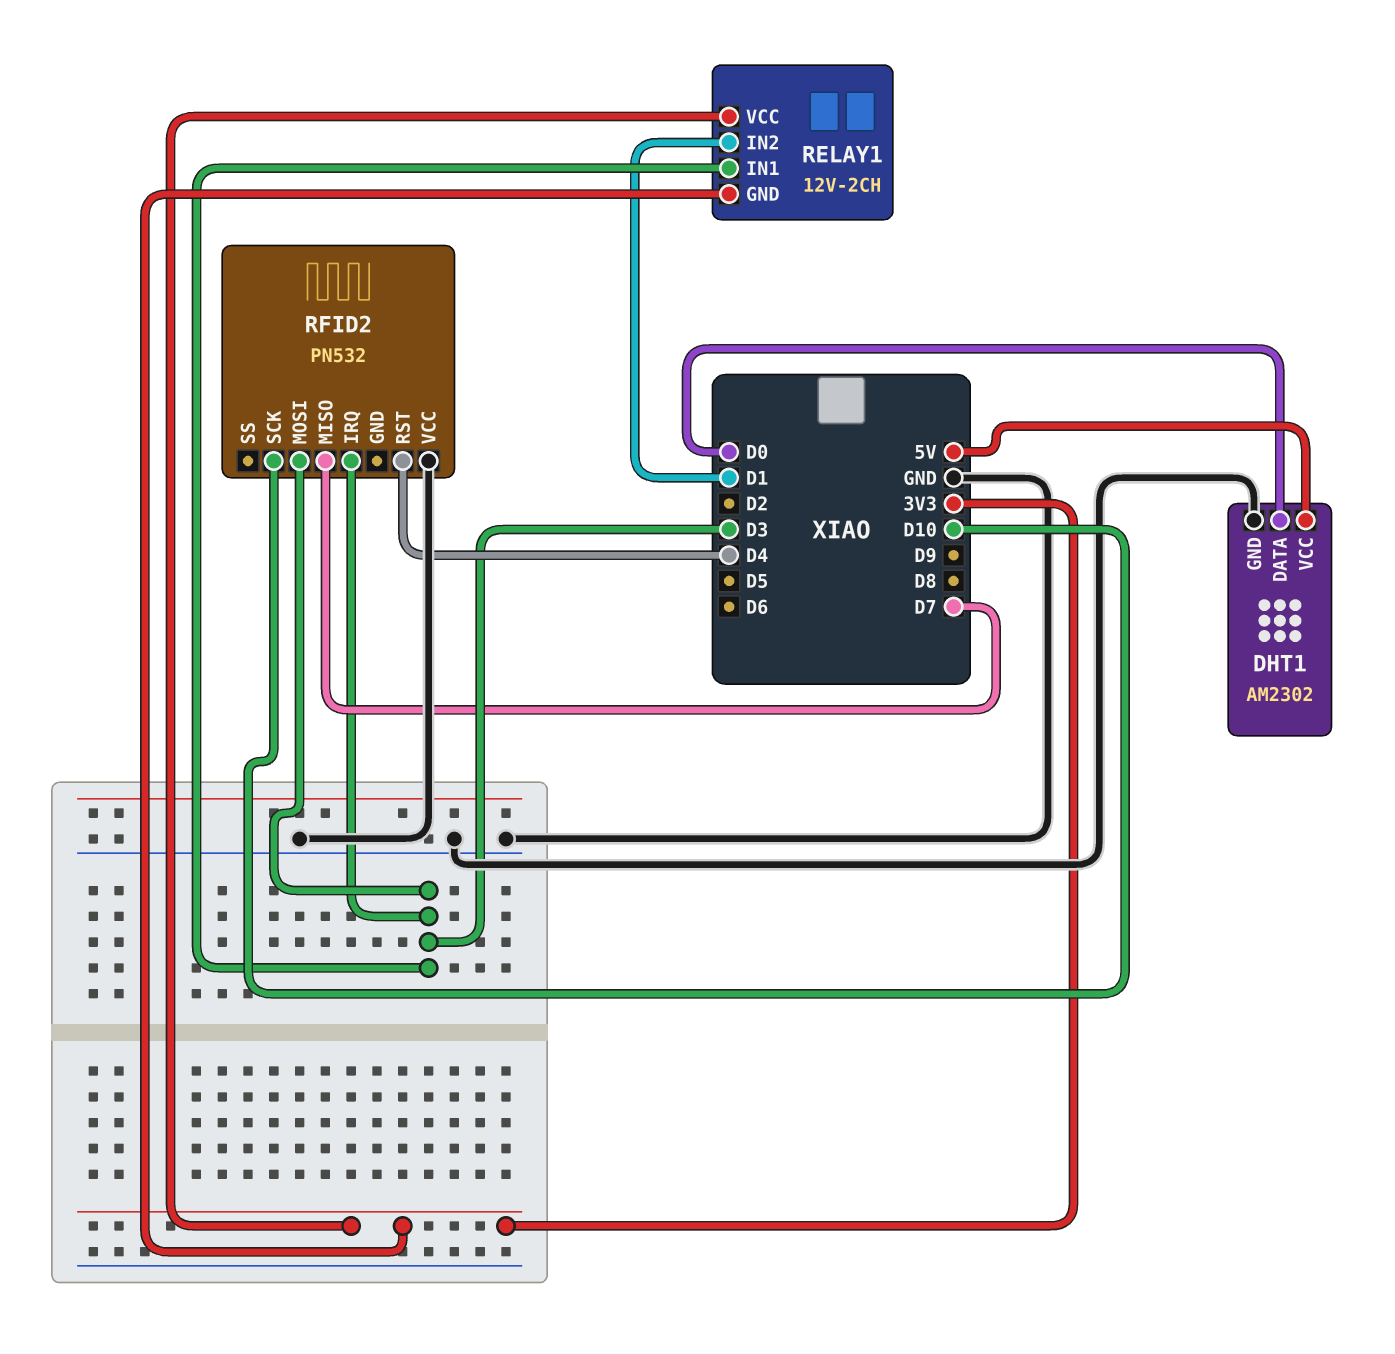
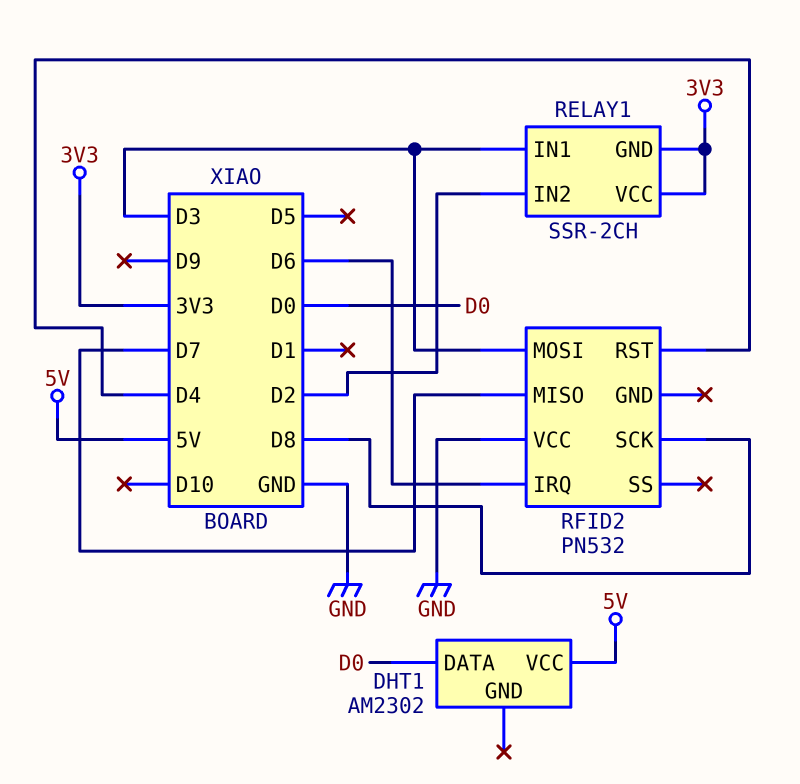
DHT1 pin GND: GND -> none
RELAY1: 12V-2CH -> SSR-2CH
RELAY1 pin IN2: D1 -> D2
RFID2 pin IRQ: D3 -> D6
RFID2 pin SCK: D10 -> D8

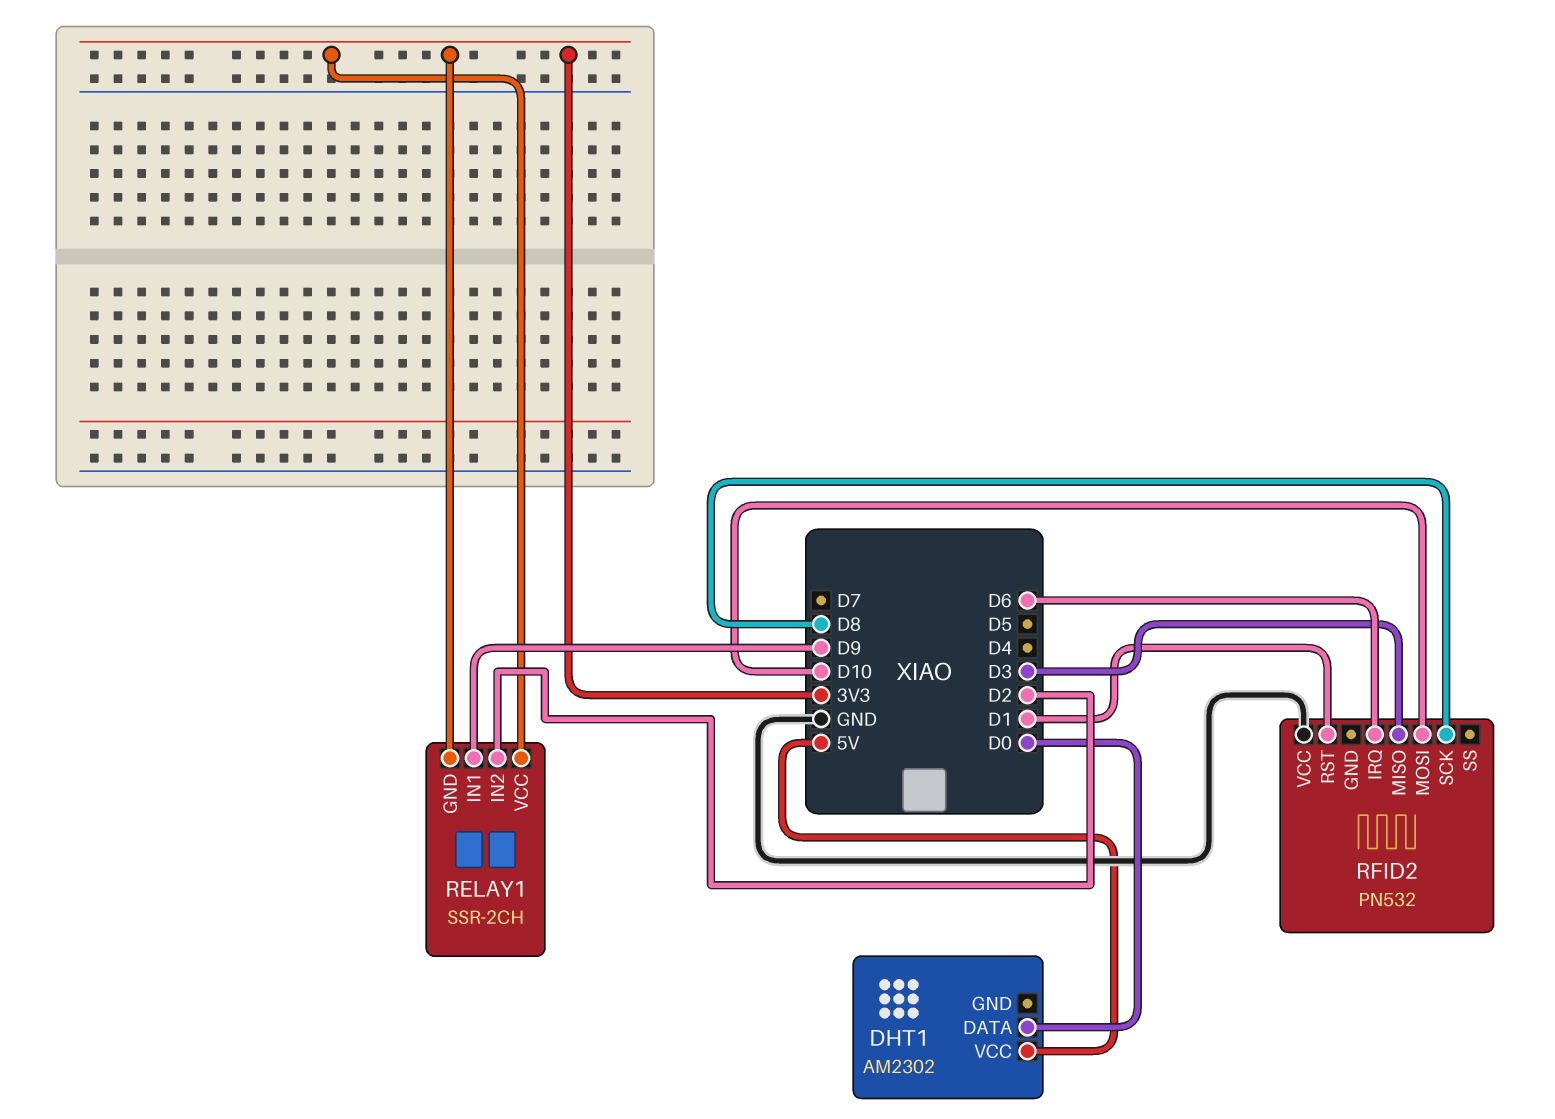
RELAY1 pin IN1: D3 -> D9
RFID2 pin MISO: D7 -> D3
RFID2 pin MOSI: D3 -> D10
RFID2 pin RST: D4 -> D1

